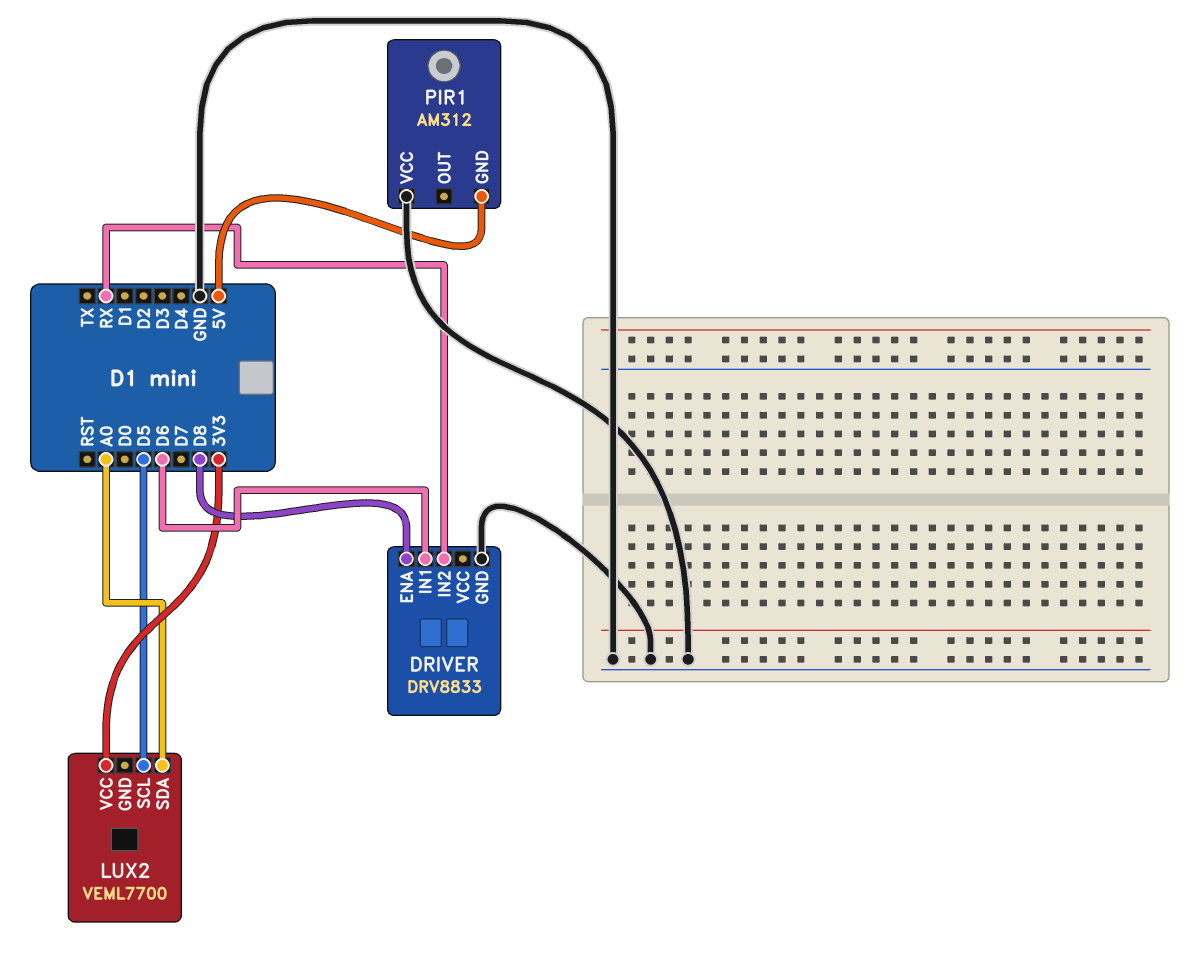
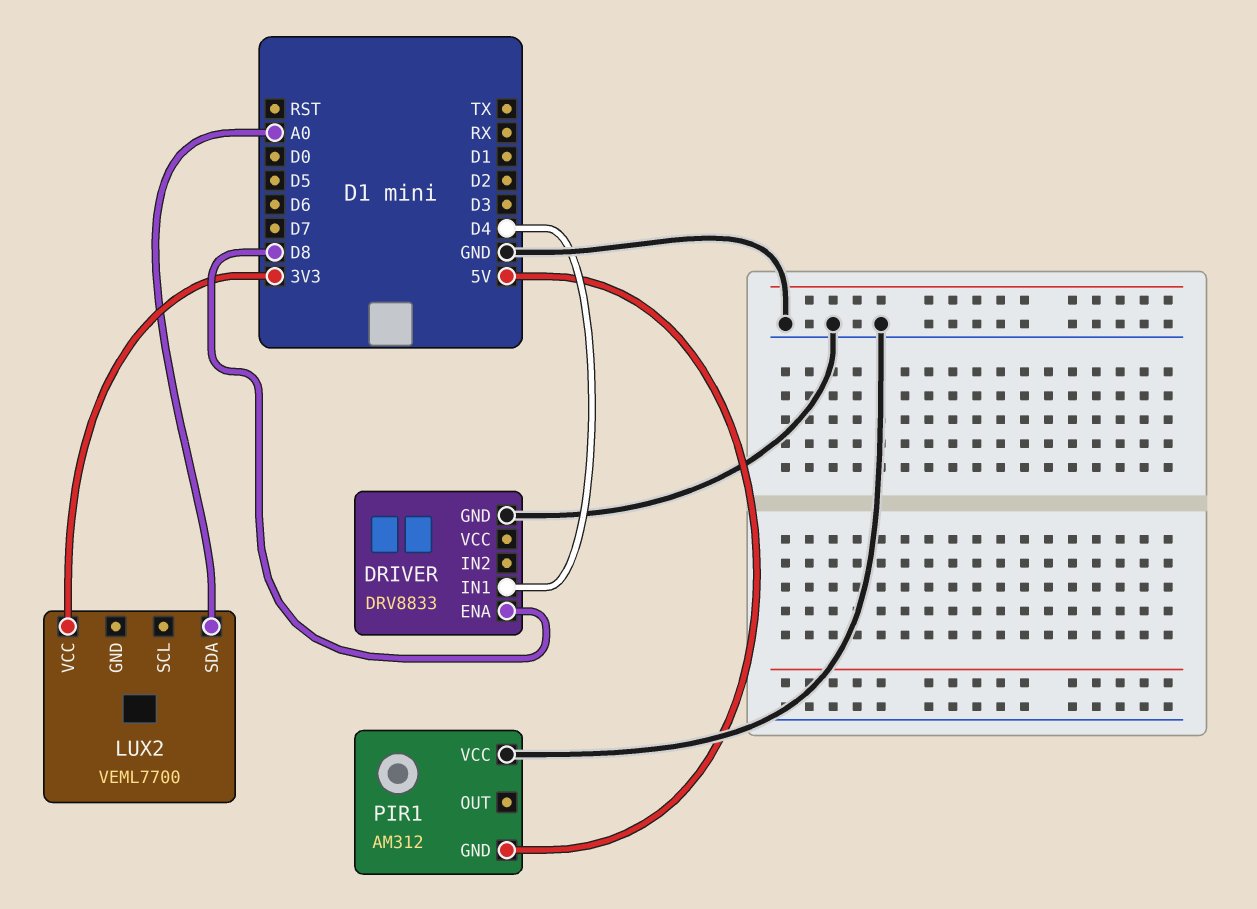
DRIVER pin IN1: D6 -> D4
DRIVER pin IN2: RX -> none
LUX2 pin SCL: D5 -> none

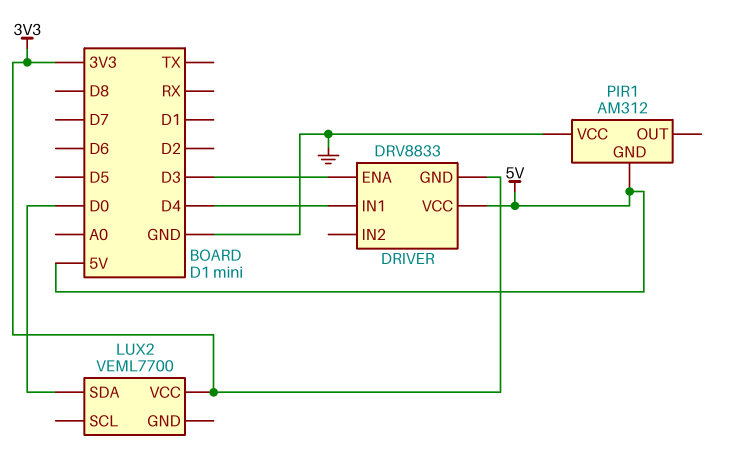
DRIVER pin ENA: D8 -> D3
DRIVER pin GND: GND -> 3V3
DRIVER pin VCC: none -> 5V
LUX2 pin SDA: A0 -> D0

